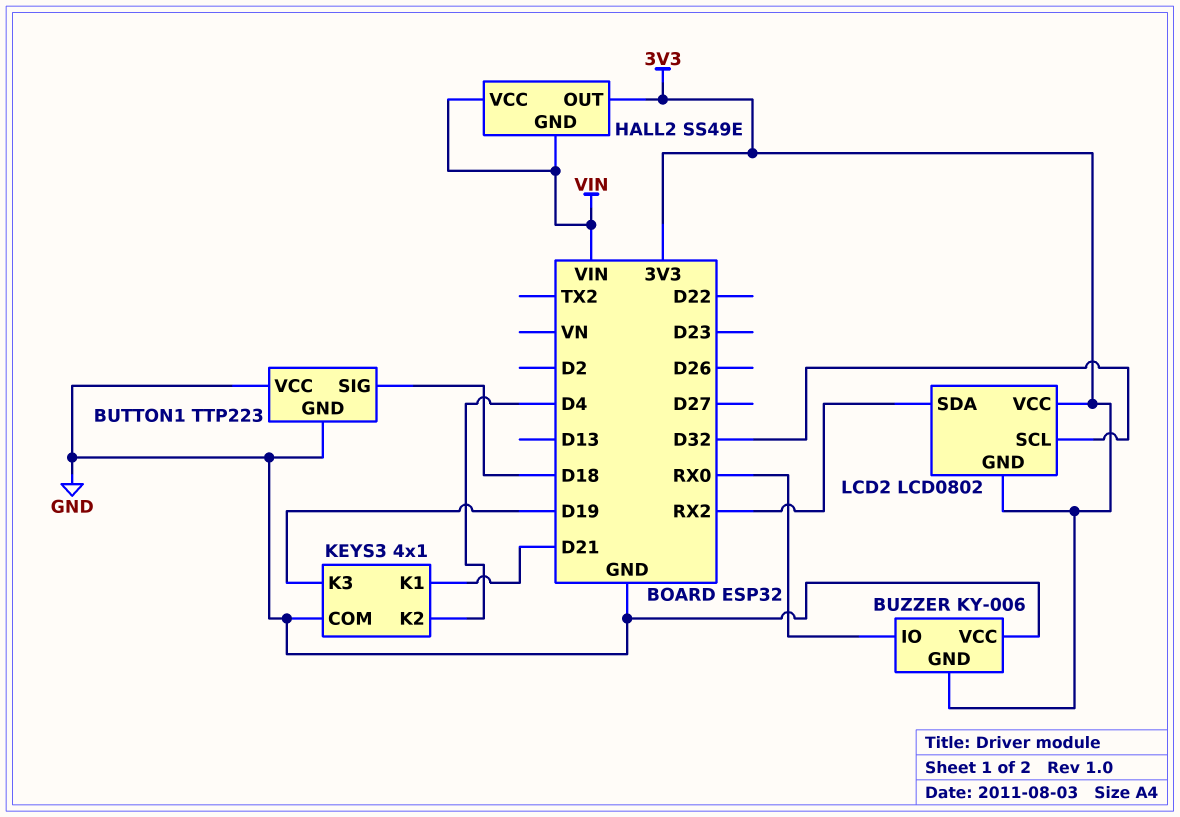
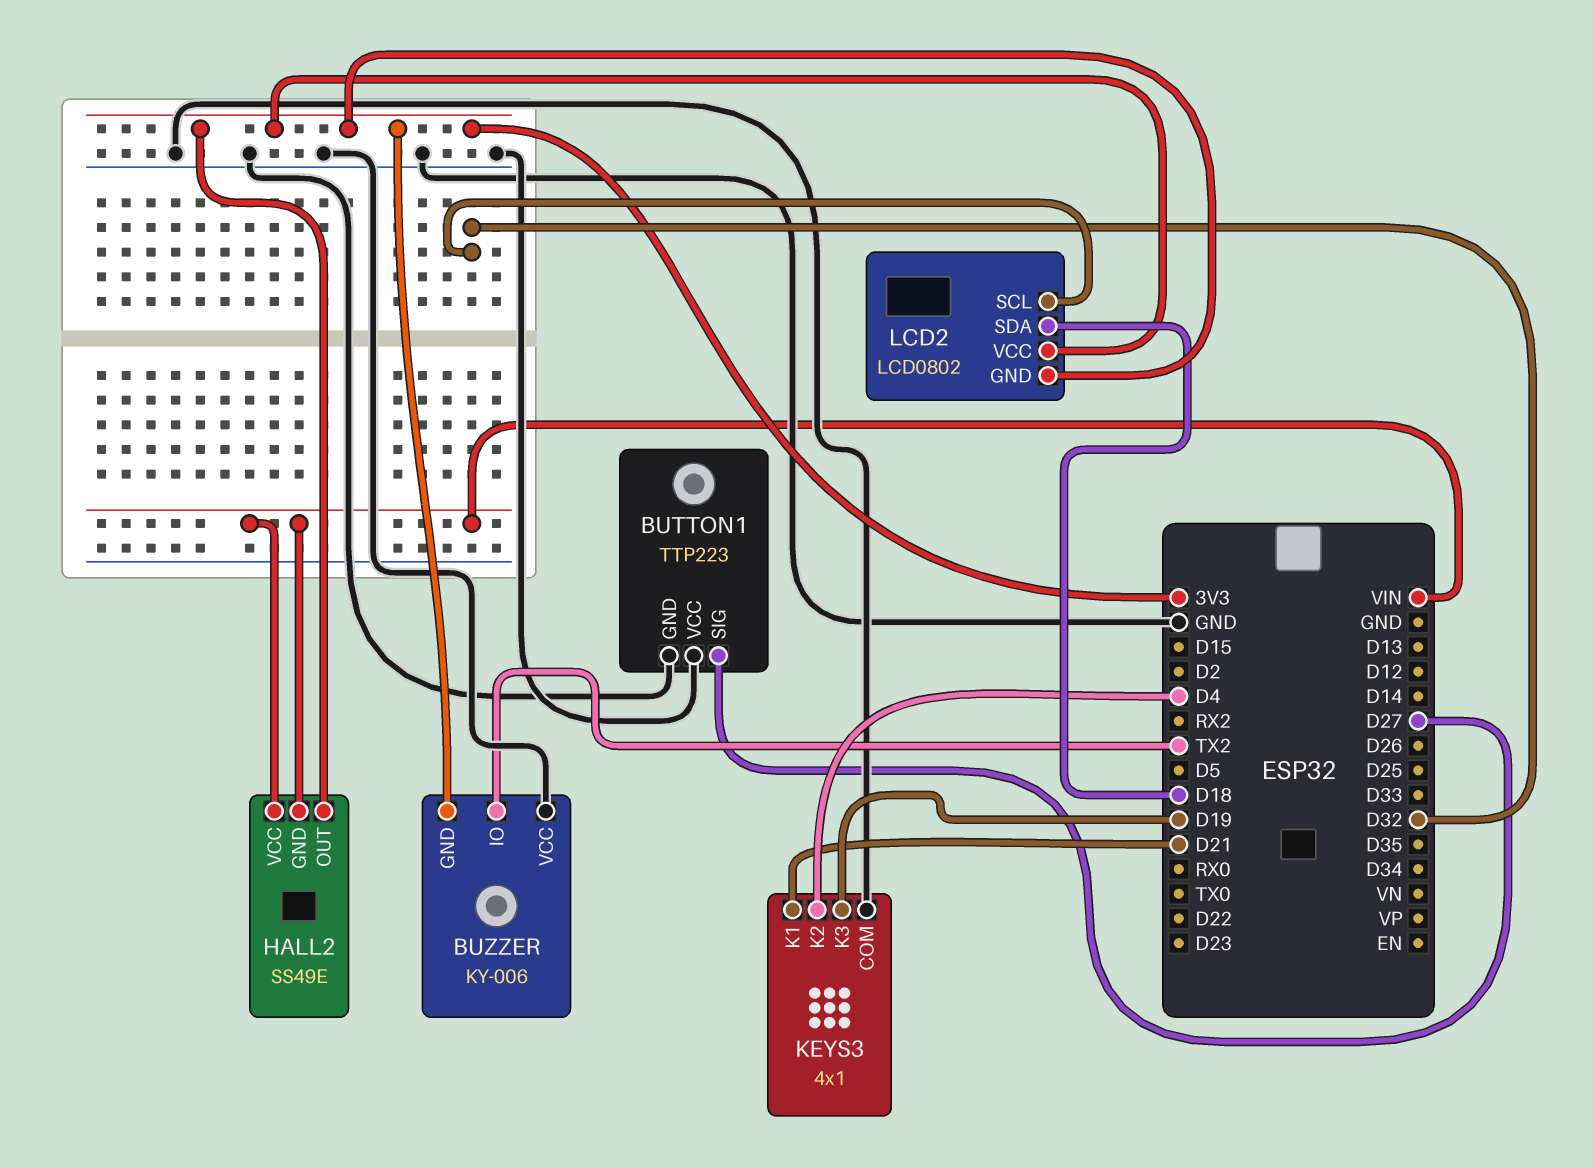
BUTTON1 pin SIG: D18 -> D27
BUZZER pin IO: RX0 -> TX2
LCD2 pin SDA: RX2 -> D18

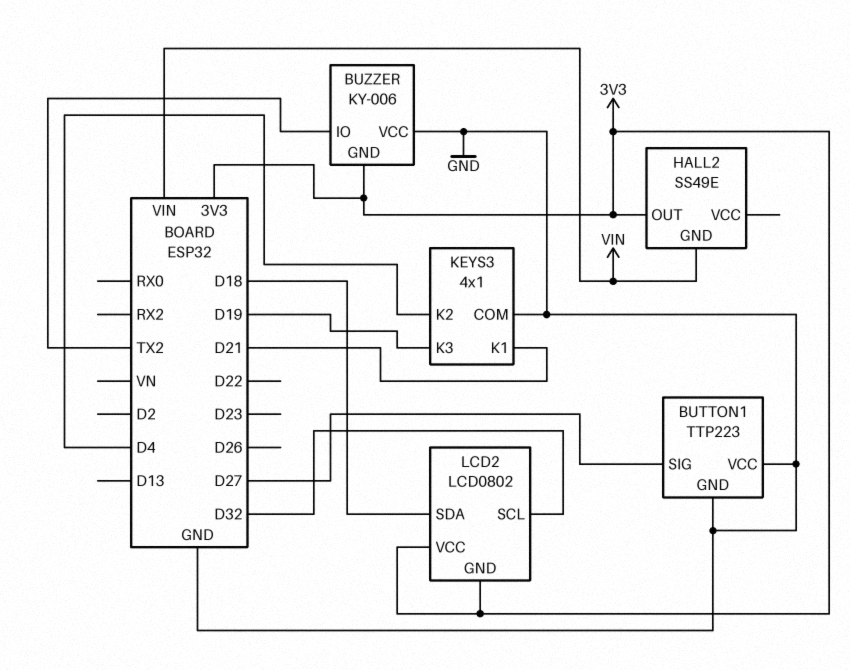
HALL2 pin VCC: VIN -> none

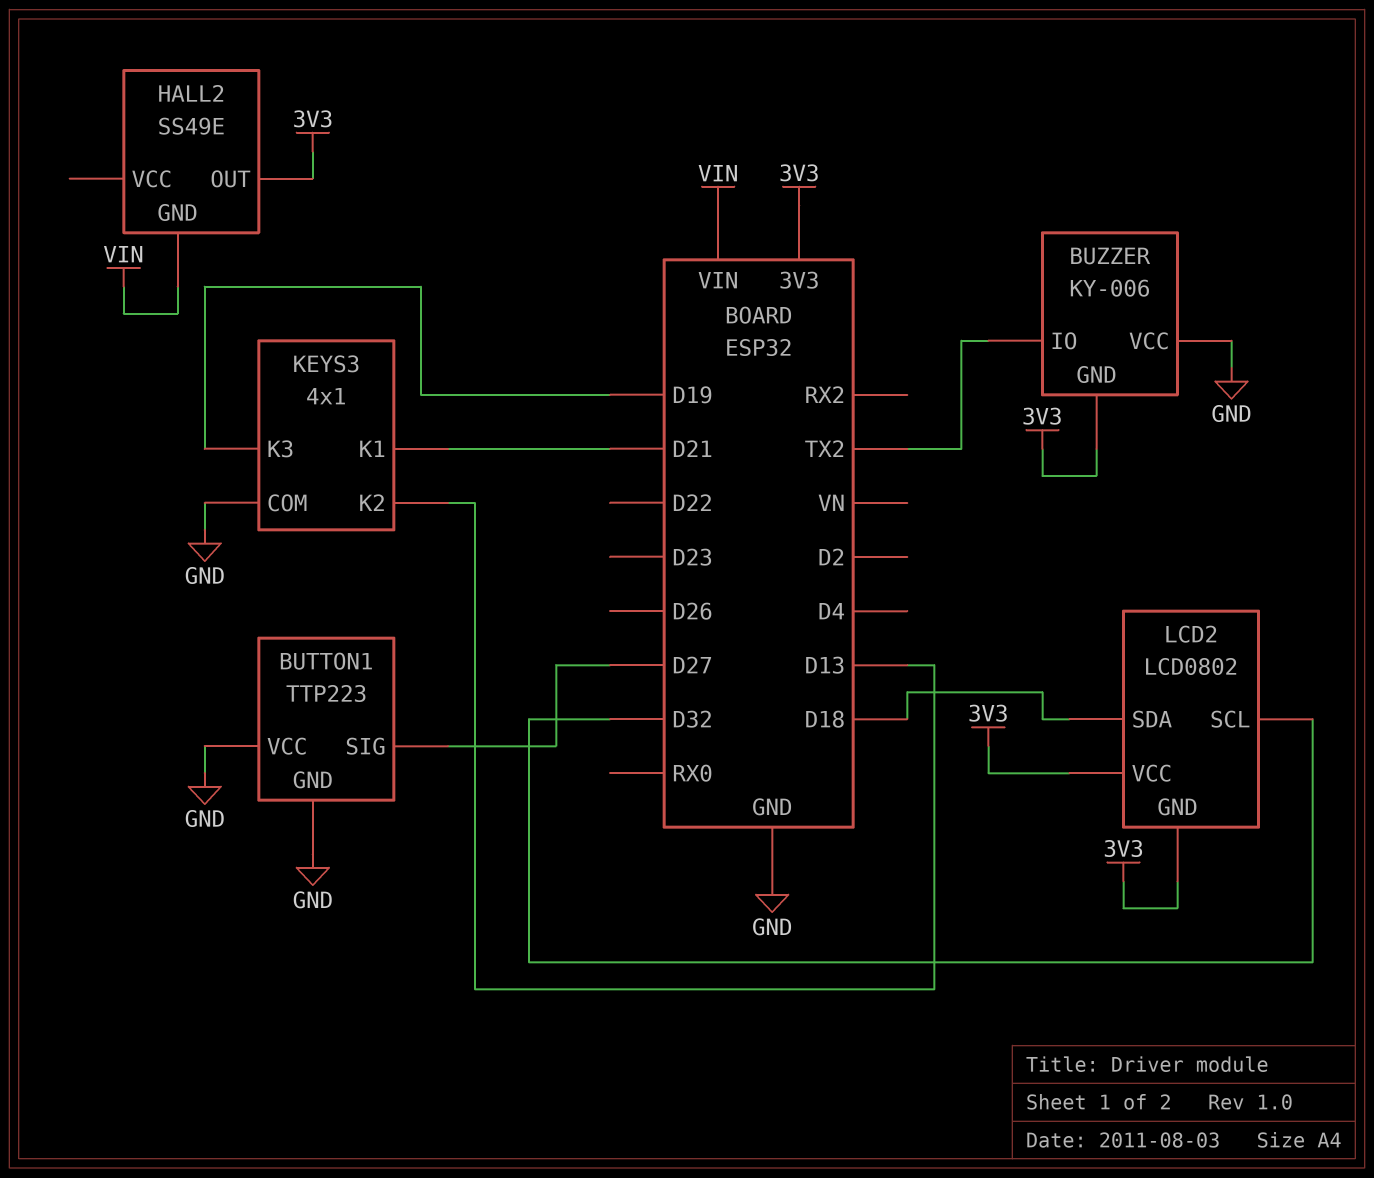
KEYS3 pin K2: D4 -> D13

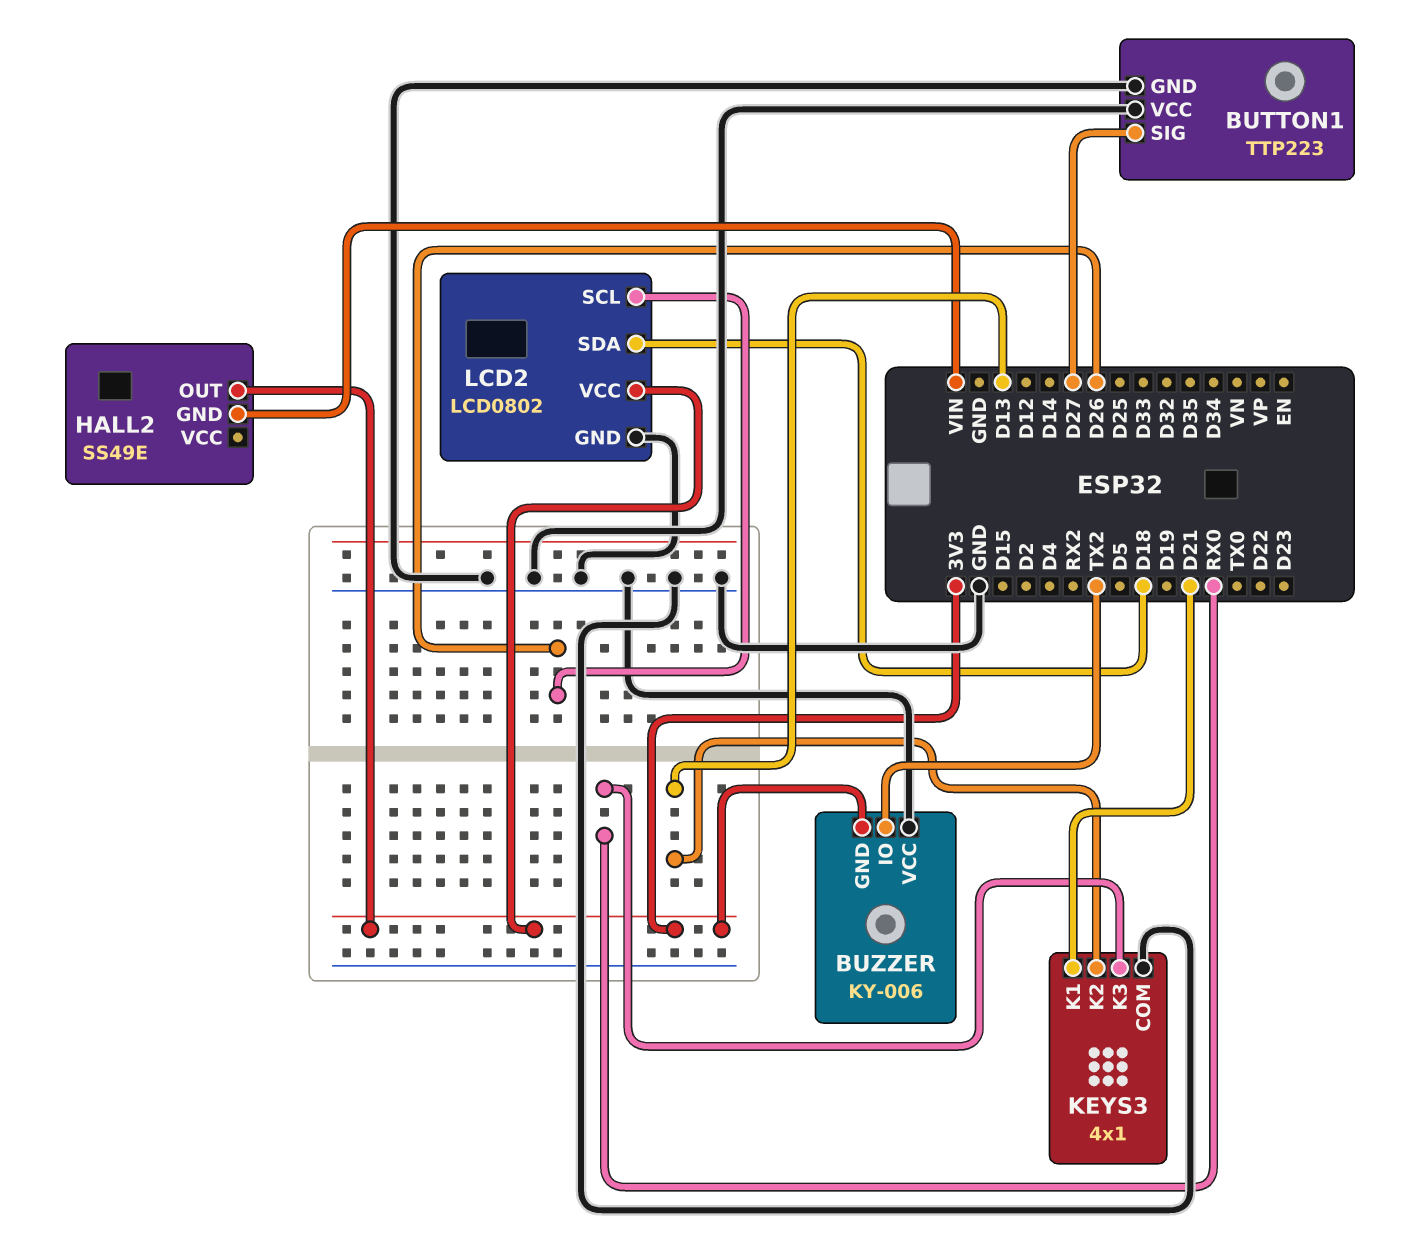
KEYS3 pin K3: D19 -> RX0
LCD2 pin GND: 3V3 -> GND
LCD2 pin SCL: D32 -> D26

